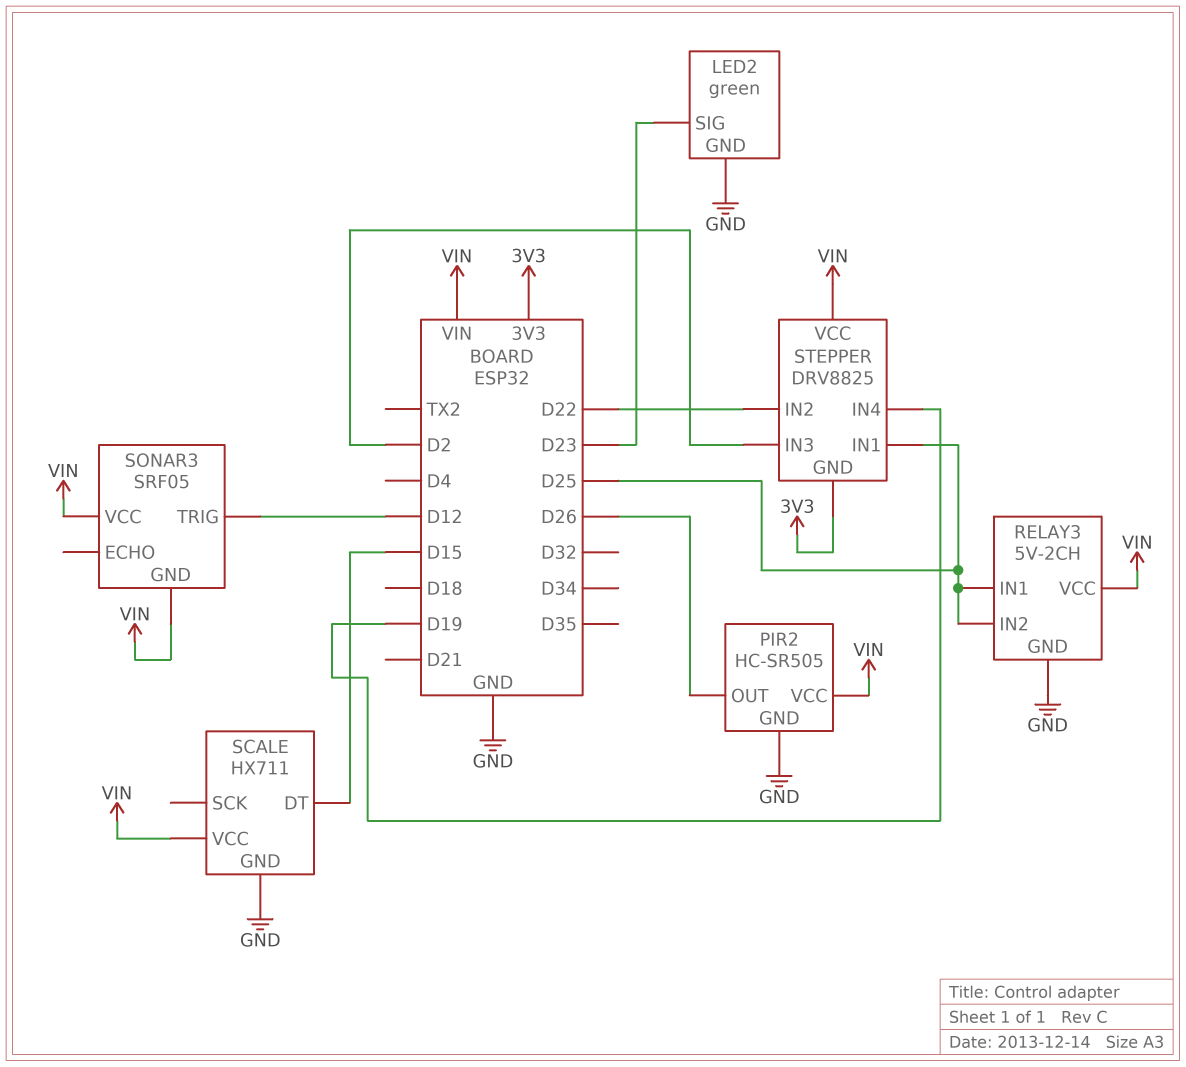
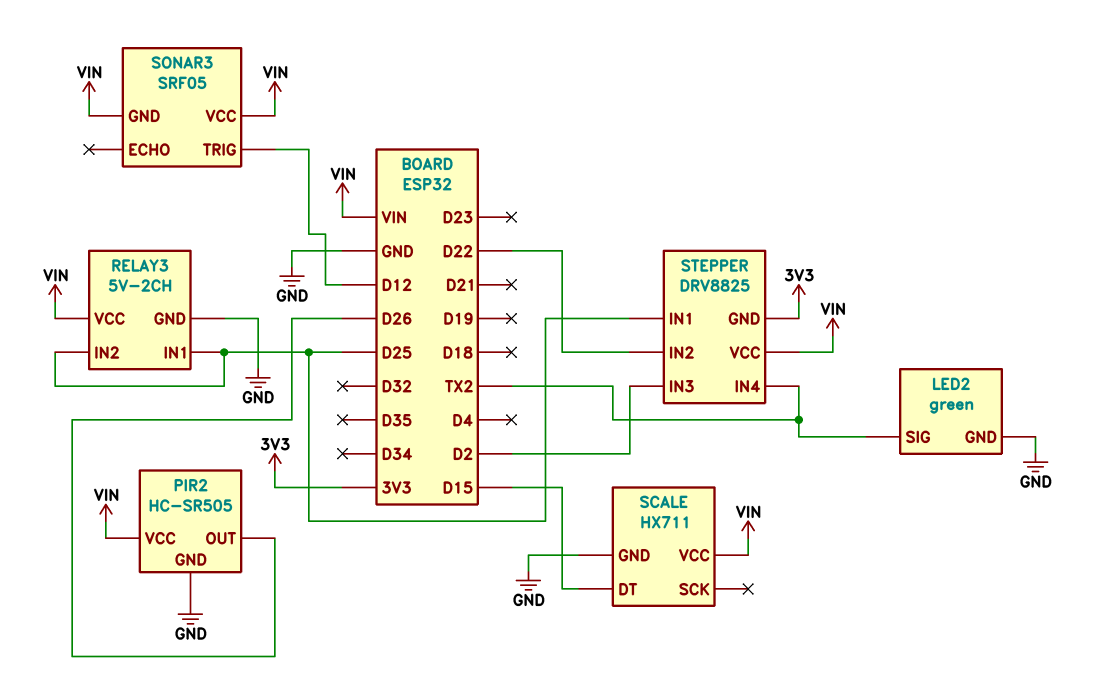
LED2 pin SIG: D23 -> TX2
STEPPER pin IN4: D19 -> TX2

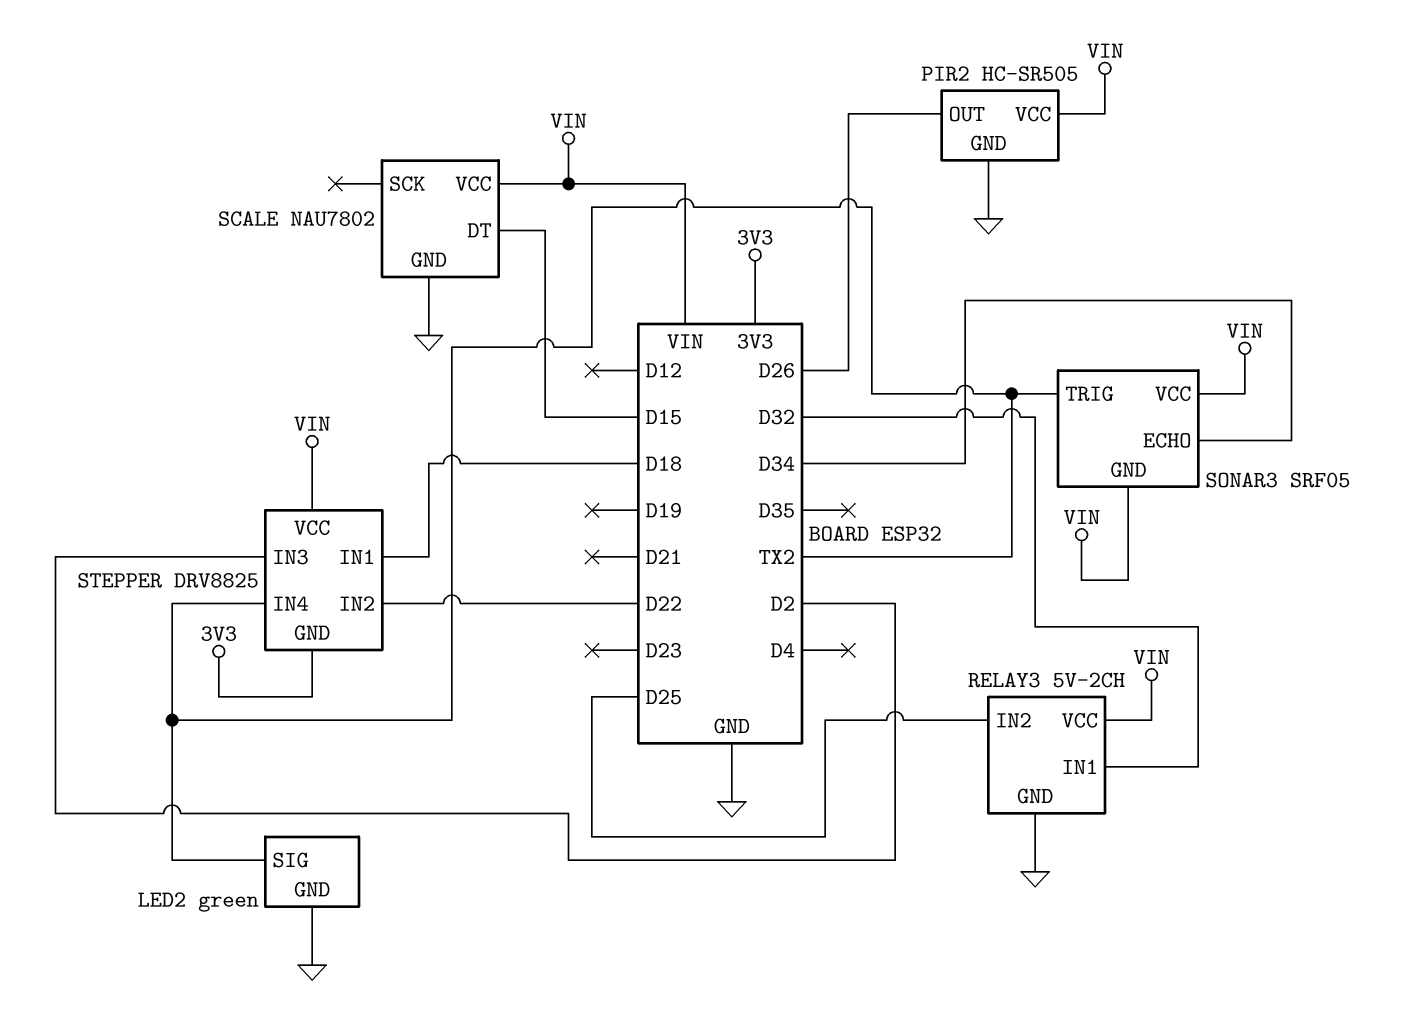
RELAY3 pin IN1: D25 -> D32
SCALE: HX711 -> NAU7802
SONAR3 pin ECHO: none -> D34
SONAR3 pin TRIG: D12 -> TX2
STEPPER pin IN1: D25 -> D18

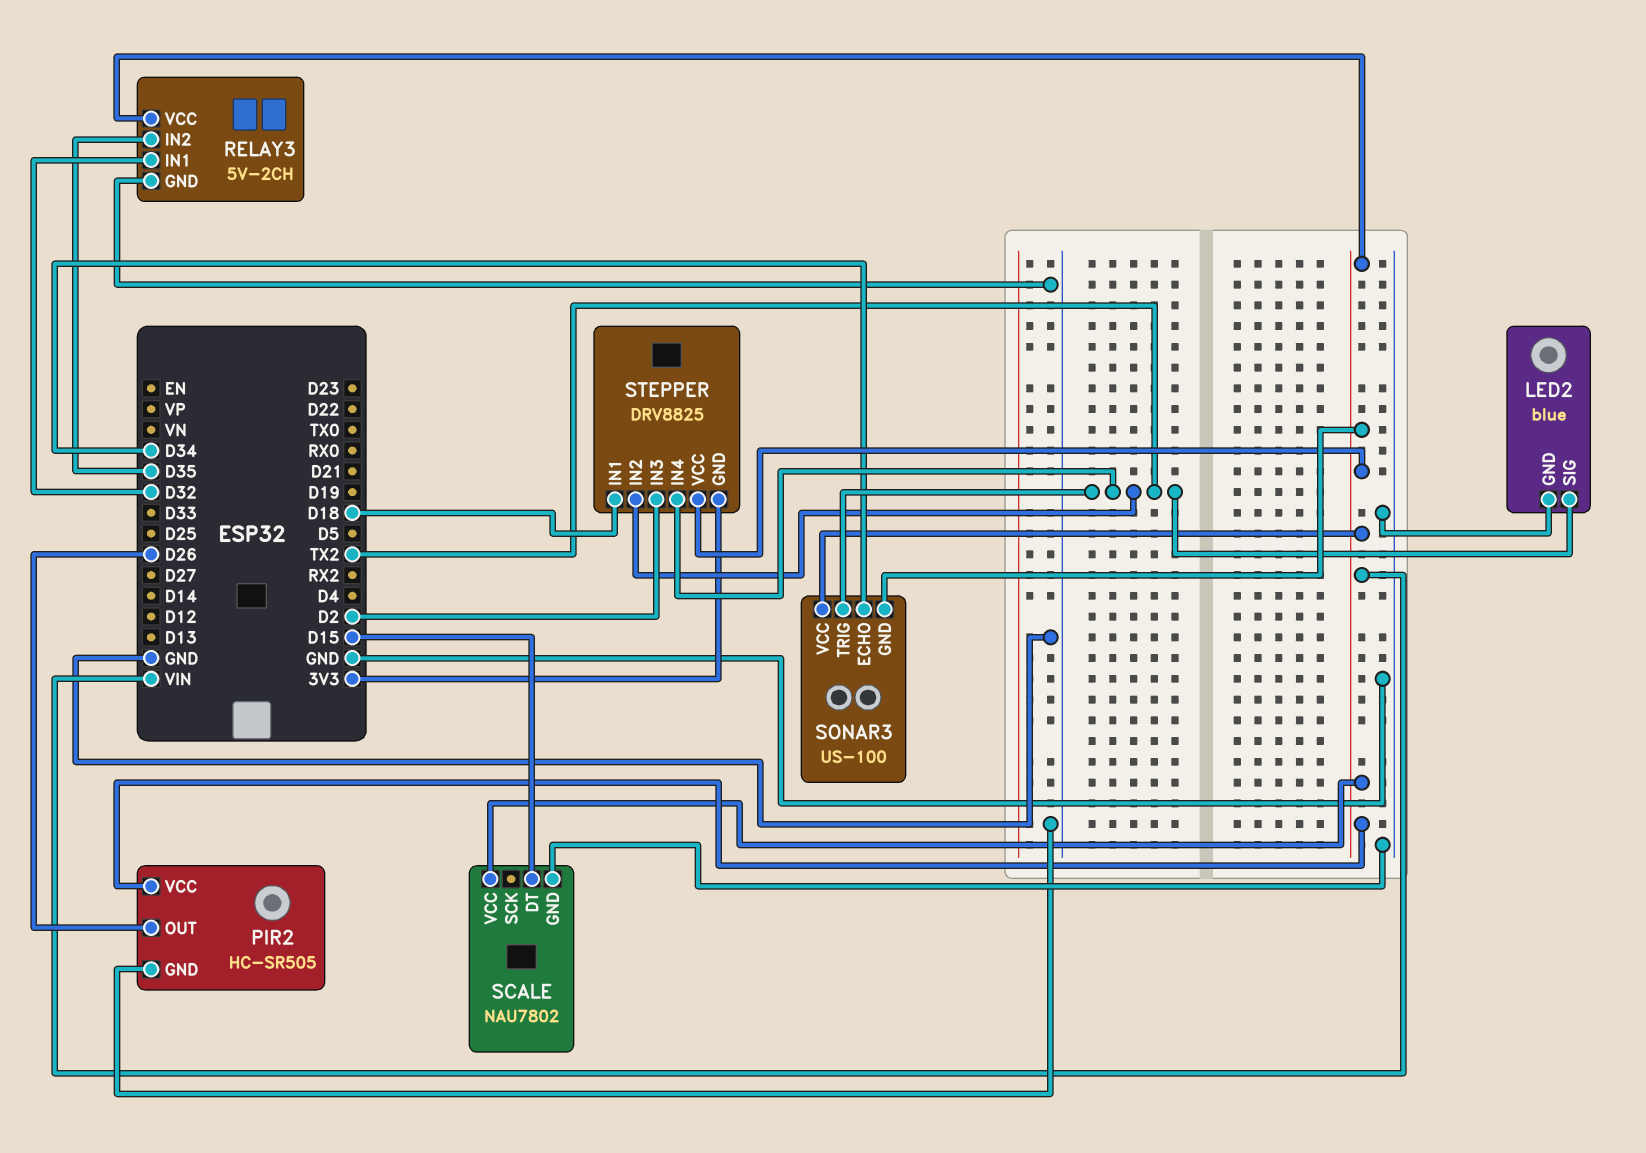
LED2: green -> blue
RELAY3 pin IN2: D25 -> D35
SONAR3: SRF05 -> US-100
STEPPER pin IN2: D22 -> TX2

